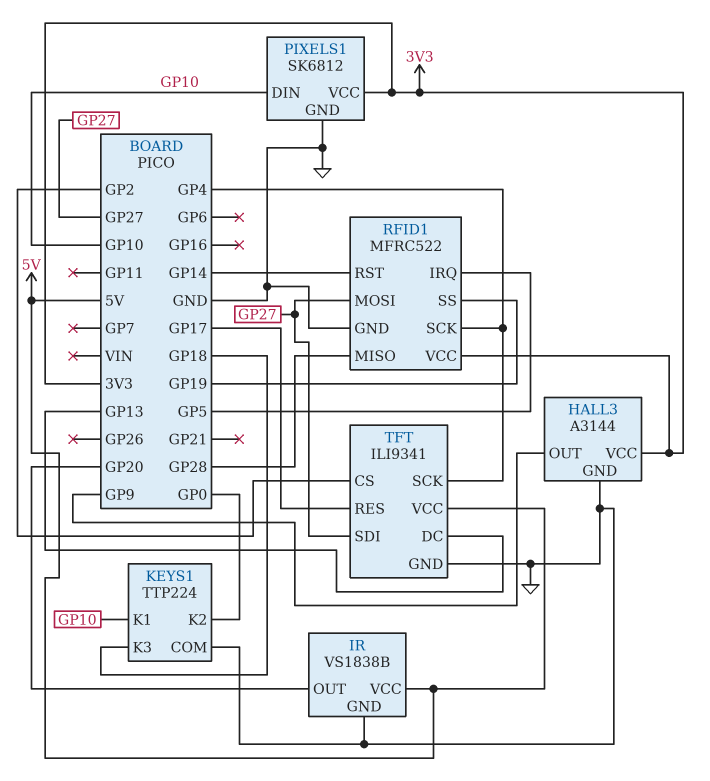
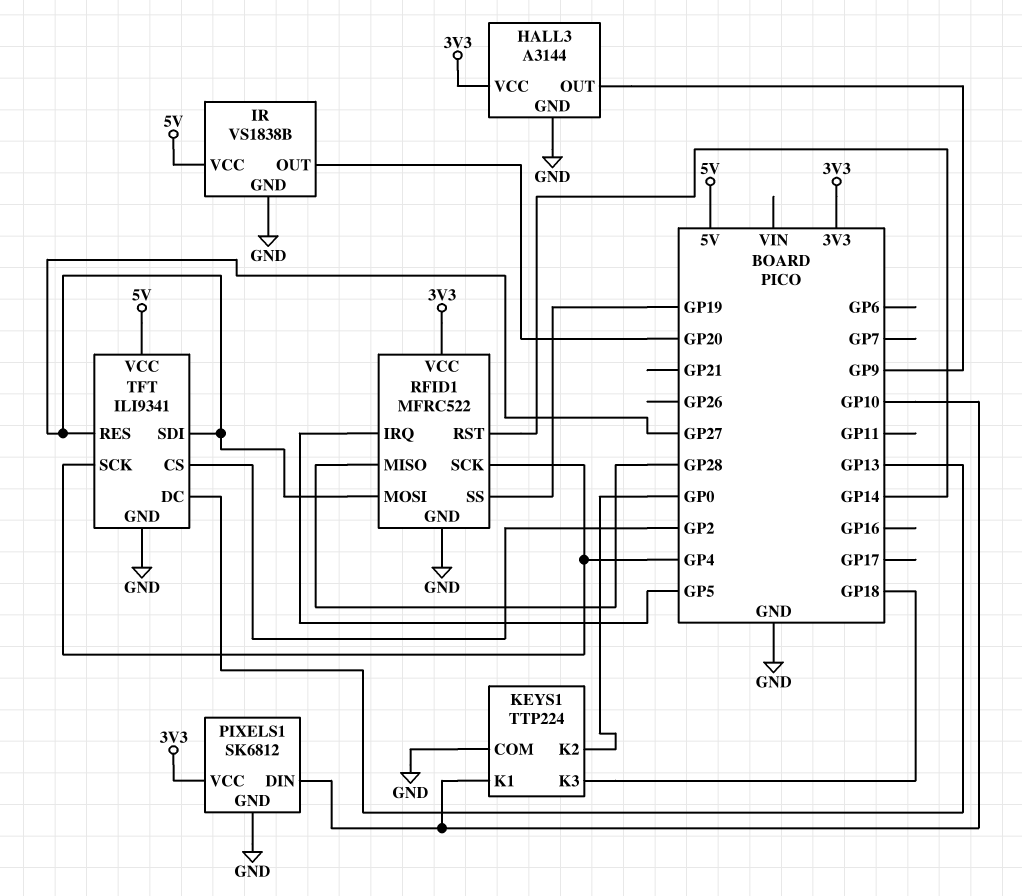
TFT pin RES: GP17 -> GP27

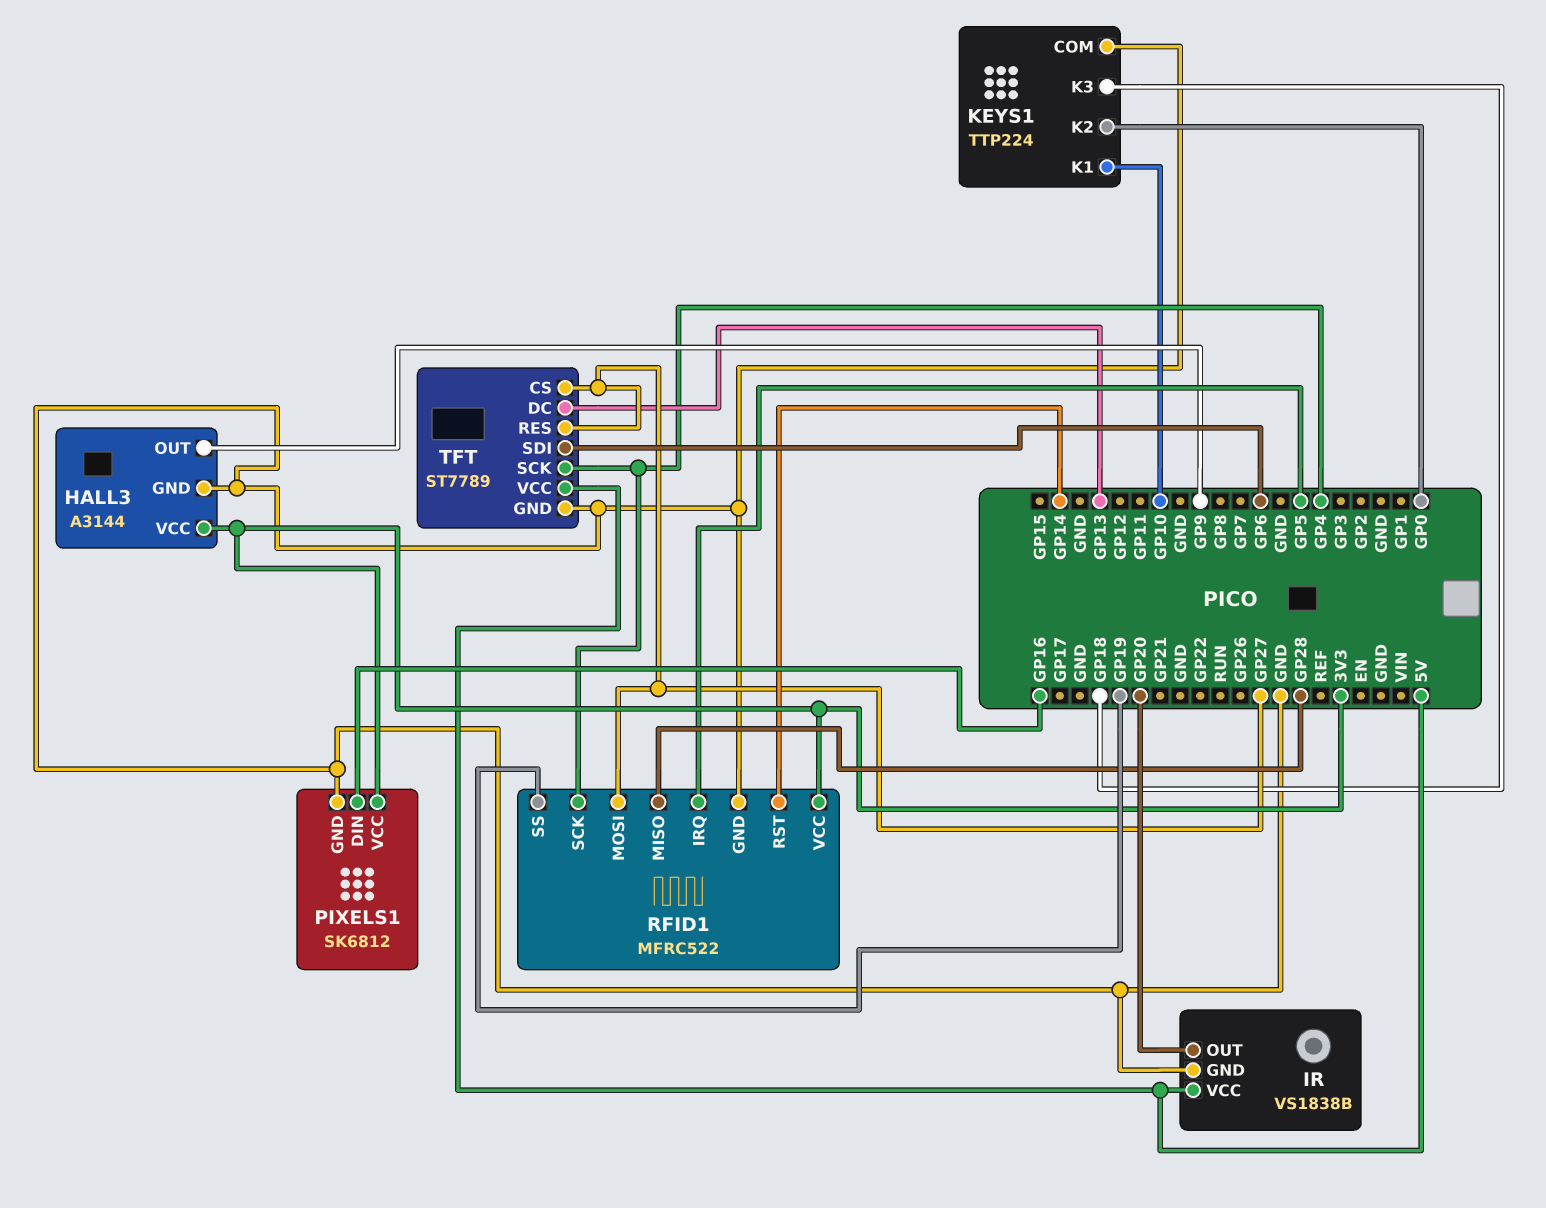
PIXELS1 pin DIN: GP10 -> GP16
TFT: ILI9341 -> ST7789
TFT pin CS: GP2 -> GP27
TFT pin SDI: GP27 -> GP6

